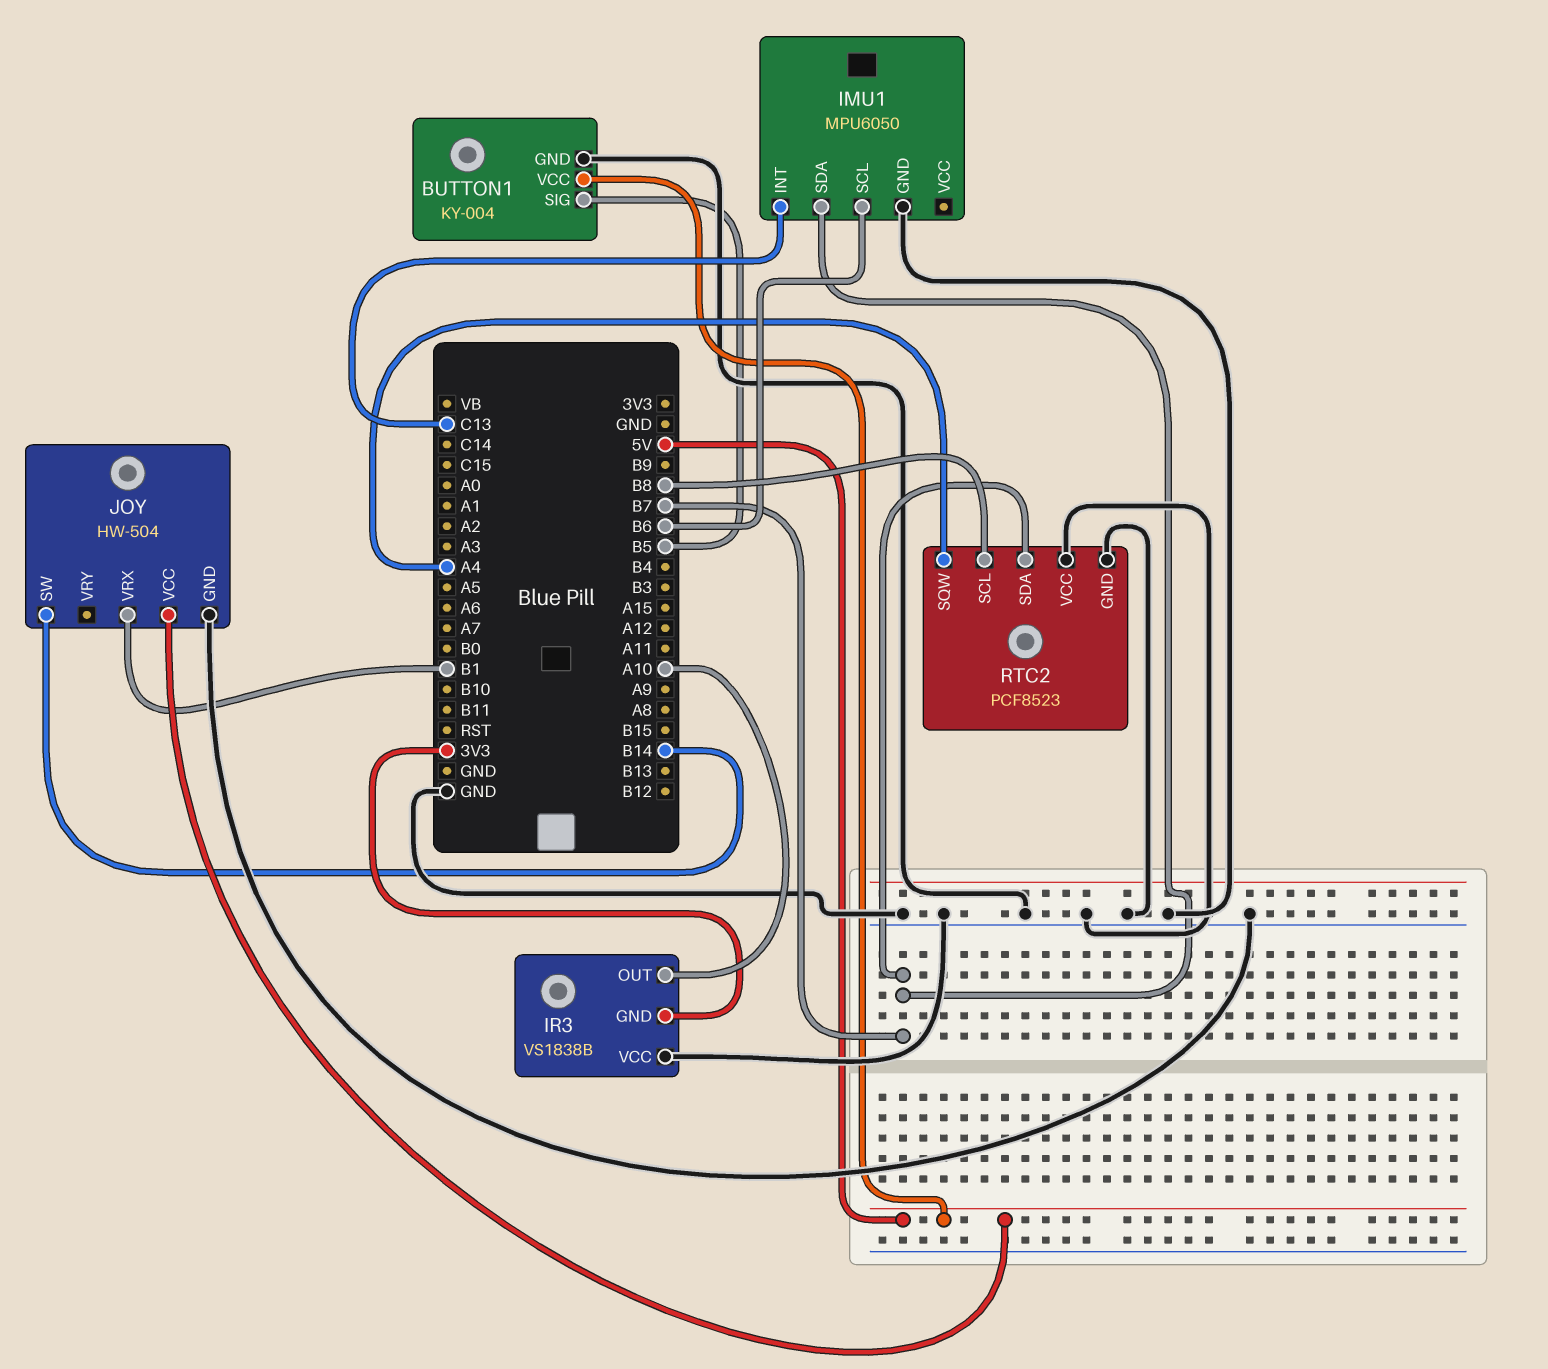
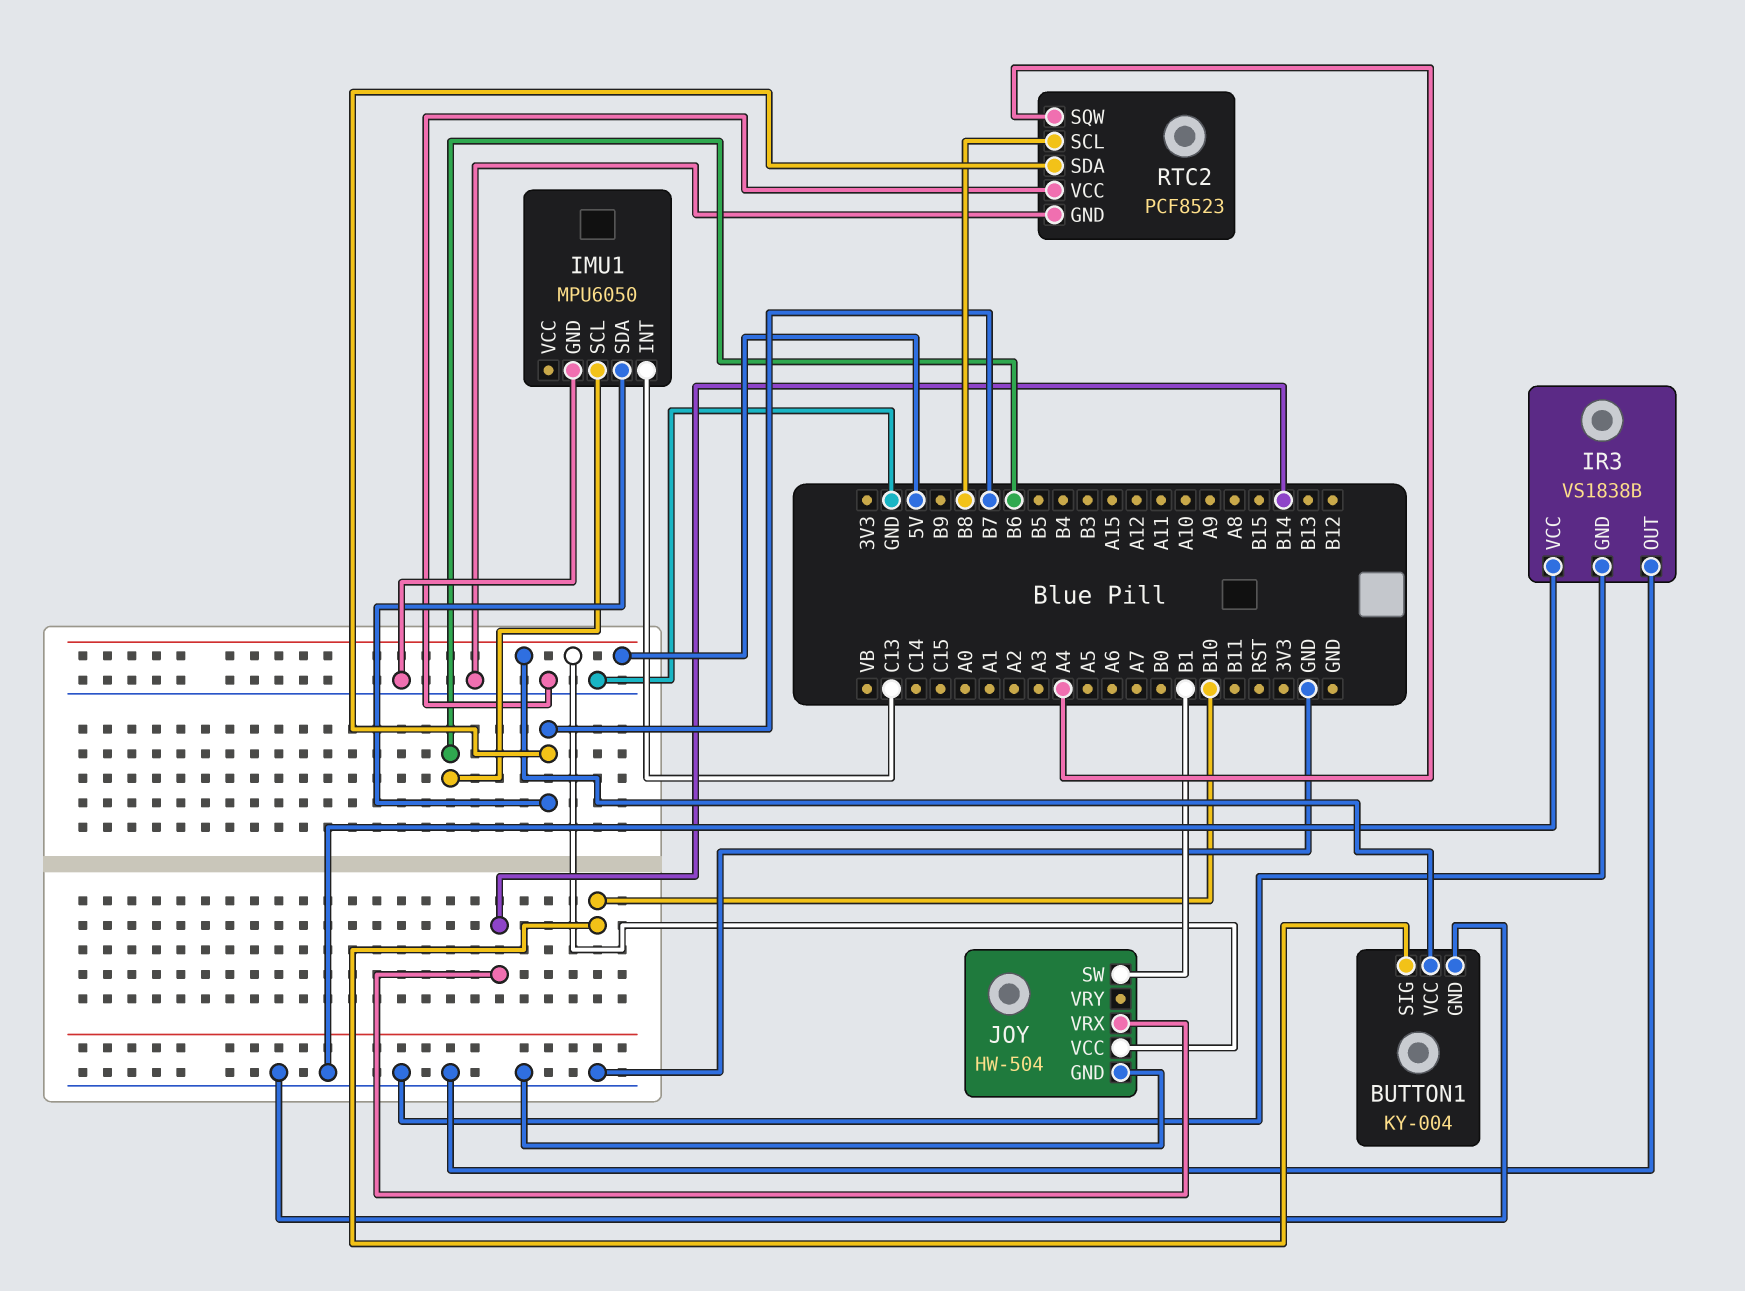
BUTTON1 pin SIG: B5 -> B10
IR3 pin GND: 3V3 -> GND
IR3 pin OUT: A10 -> GND
JOY pin SW: B14 -> B1
JOY pin VRX: B1 -> B14

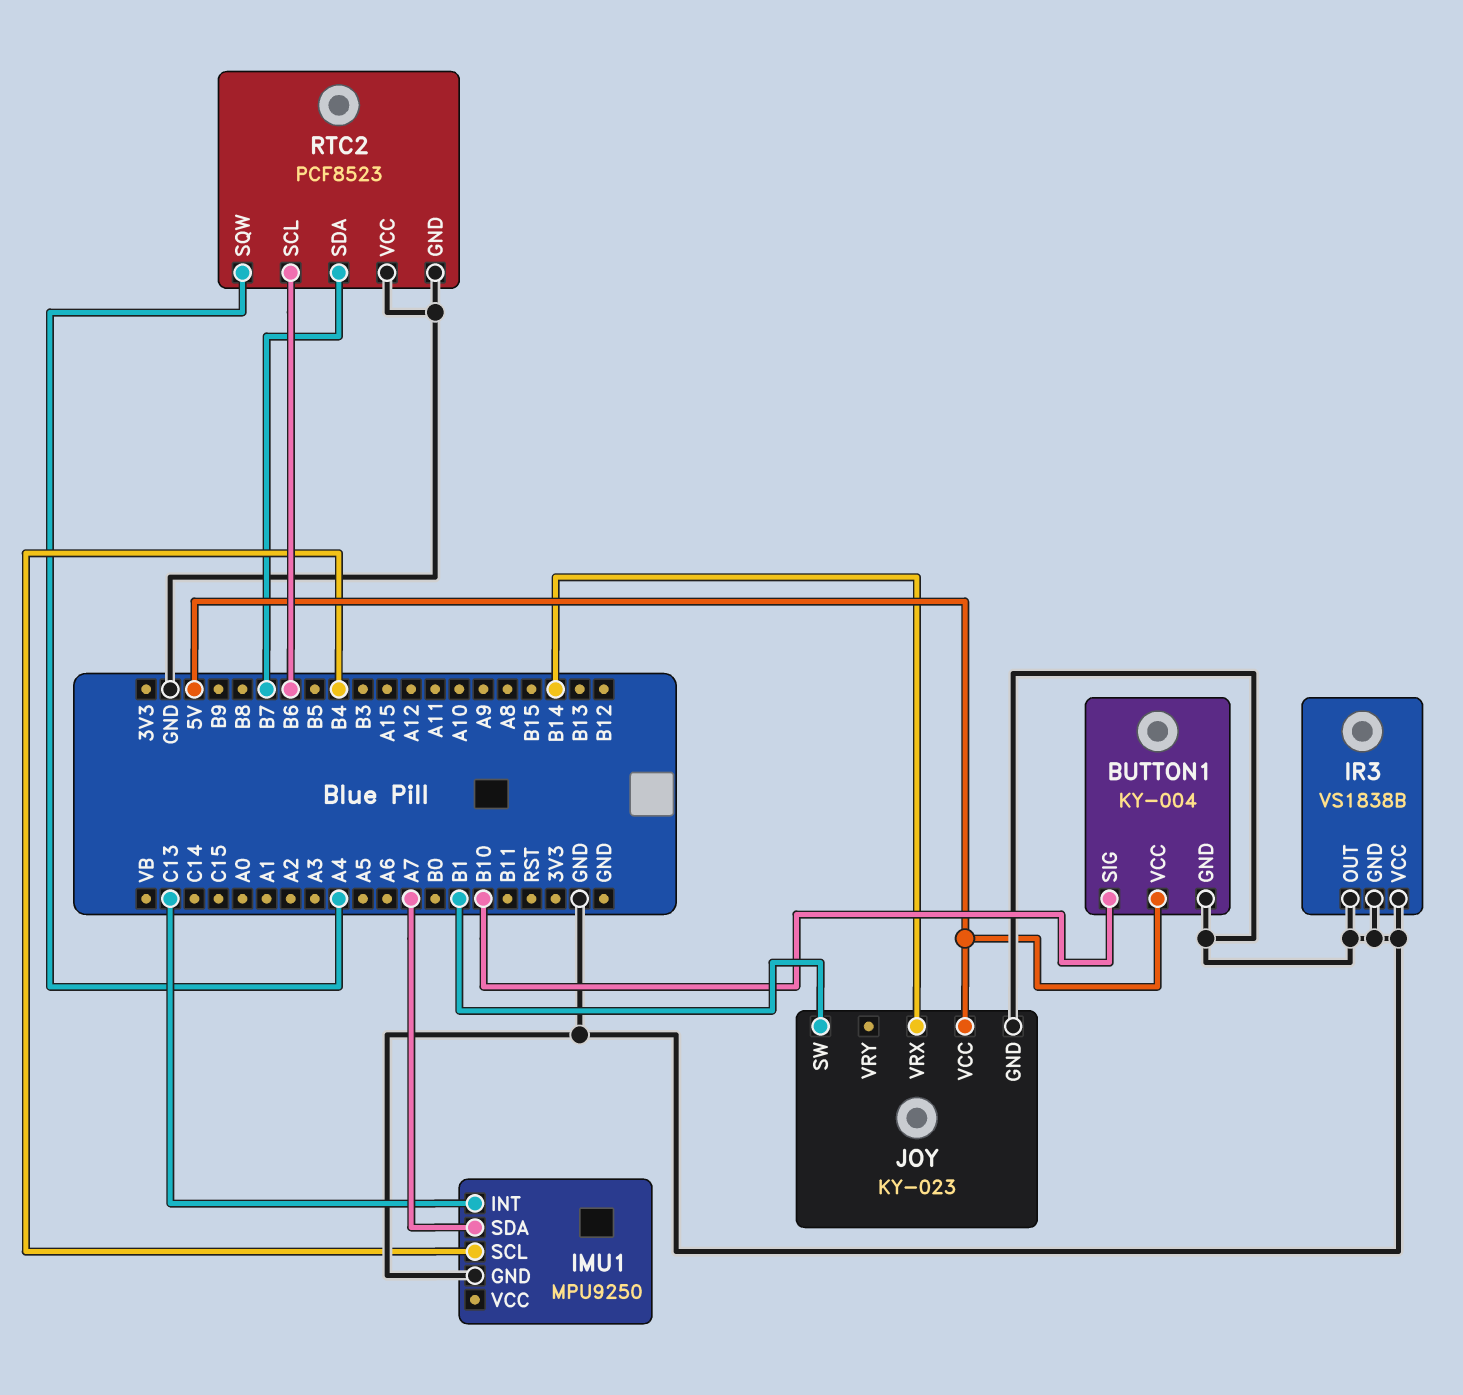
IMU1: MPU6050 -> MPU9250
IMU1 pin SCL: B6 -> B4
IMU1 pin SDA: B7 -> A7
JOY: HW-504 -> KY-023
RTC2 pin SCL: B8 -> B6

